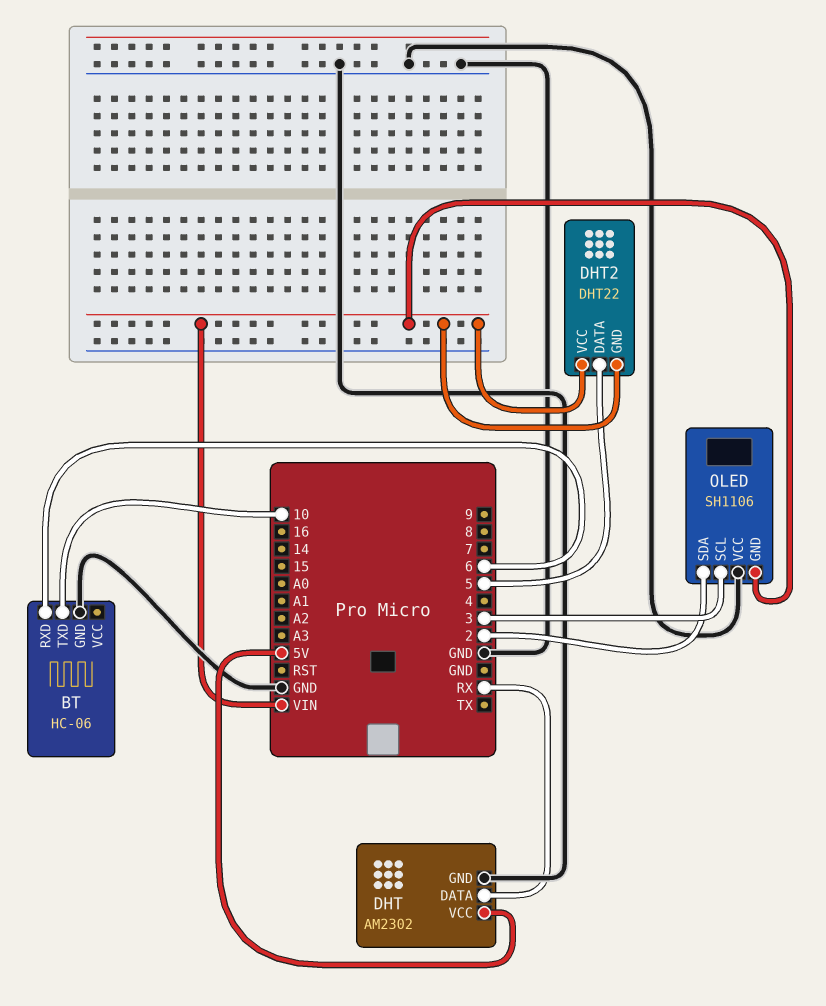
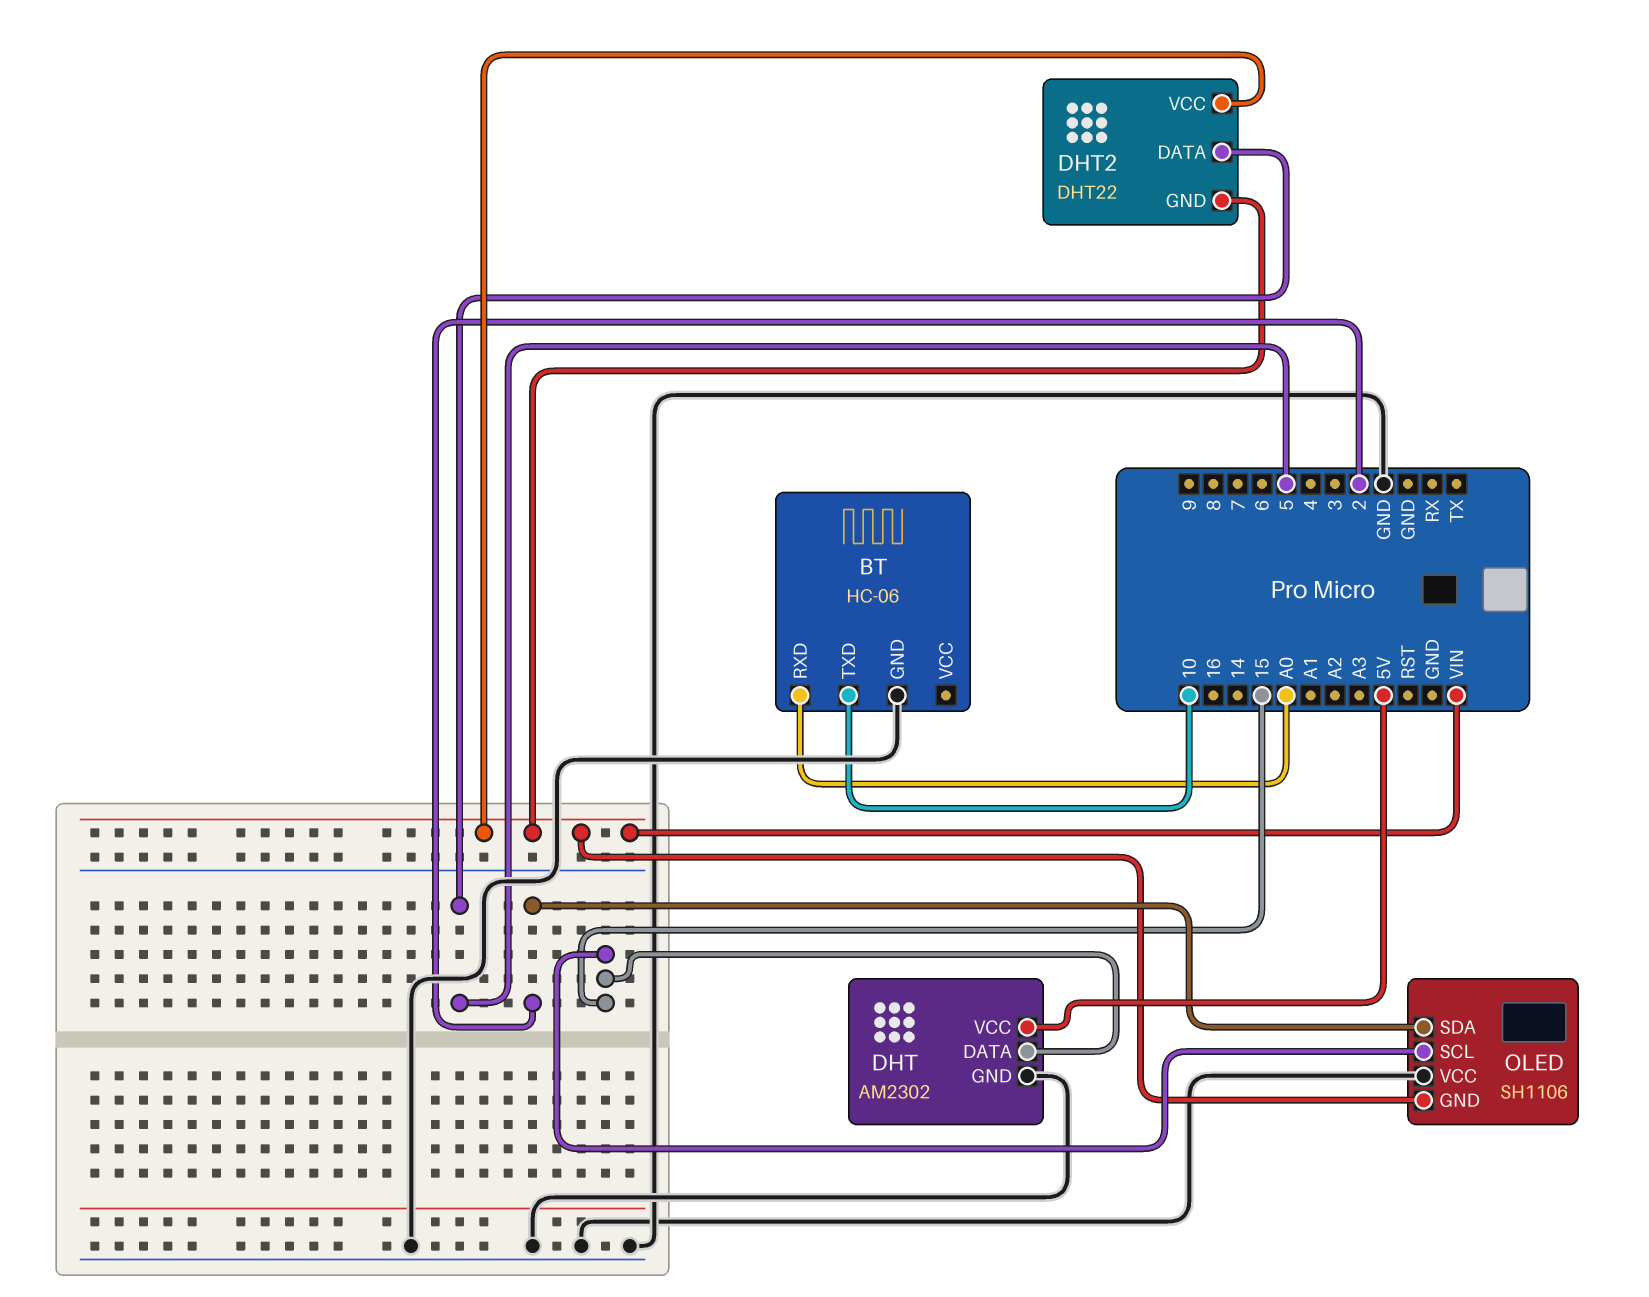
BT pin RXD: 6 -> A0
DHT pin DATA: RX -> 15
OLED pin SCL: 3 -> 15

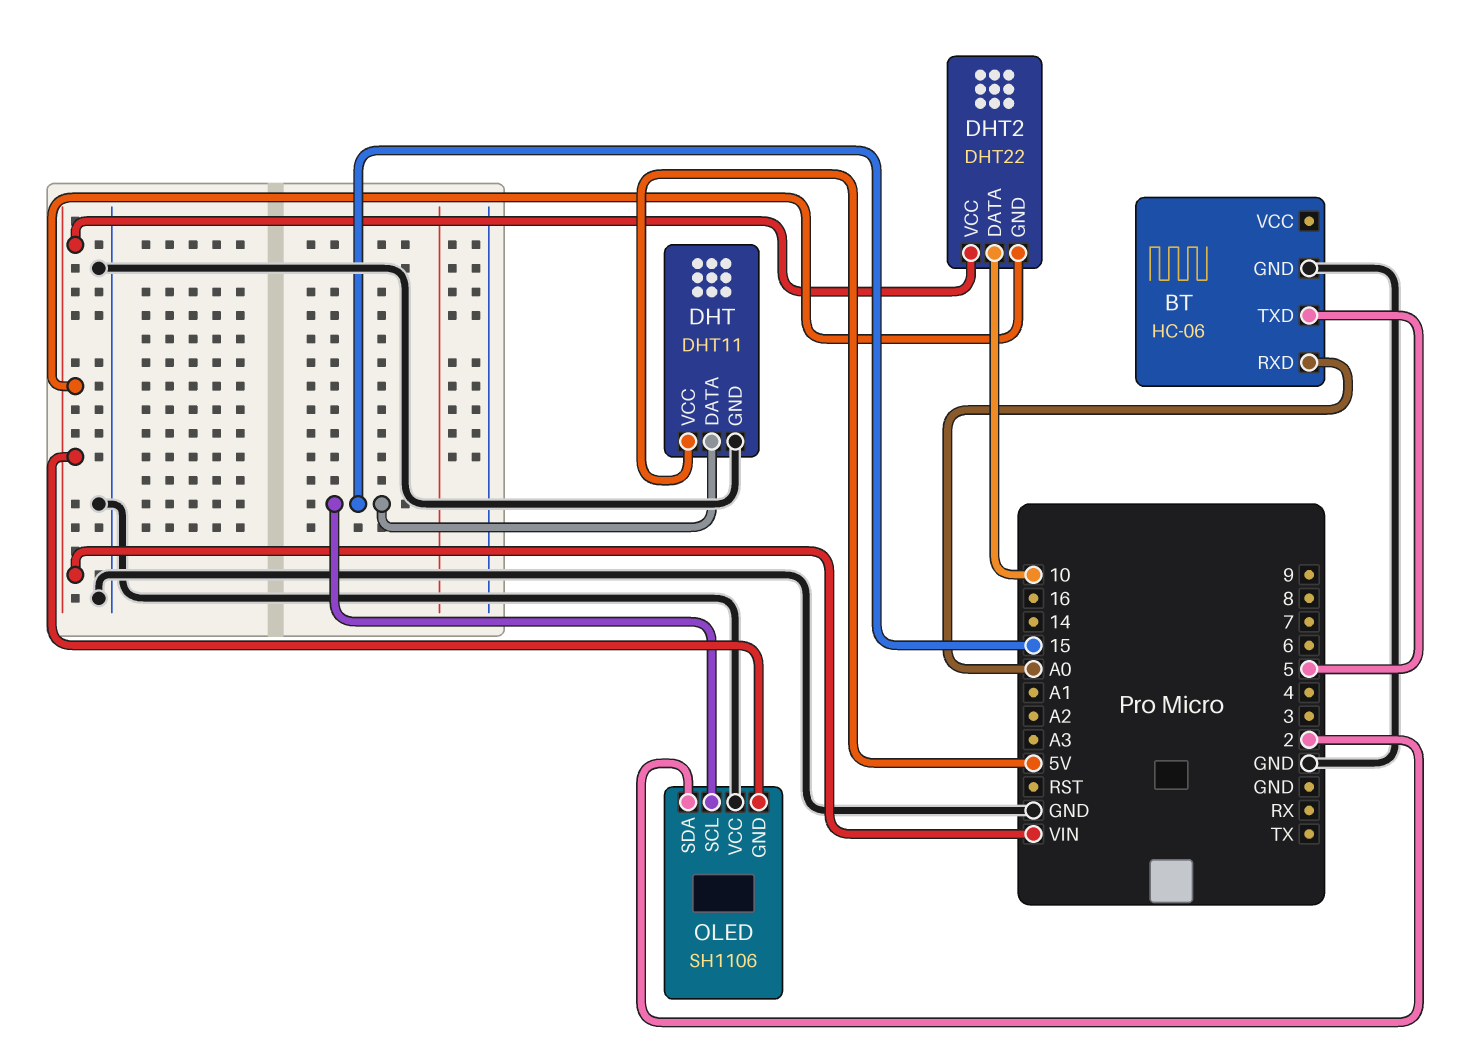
BT pin TXD: 10 -> 5
DHT: AM2302 -> DHT11
DHT2 pin DATA: 5 -> 10

